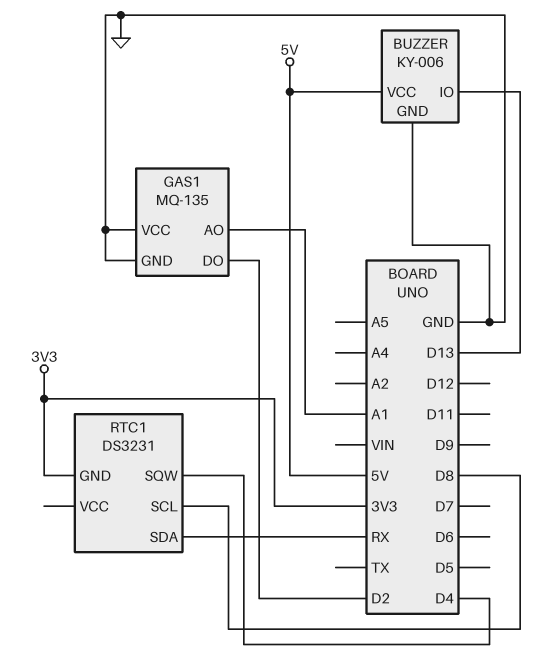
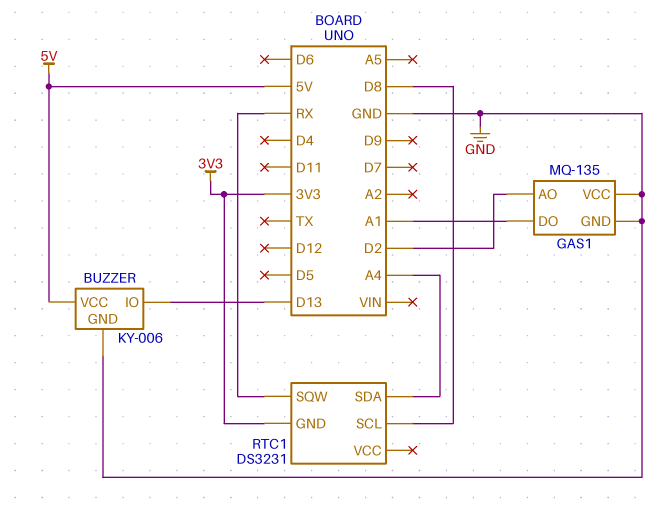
GAS1 pin AO: A1 -> D2
GAS1 pin DO: D2 -> A1
RTC1 pin SDA: RX -> A4
RTC1 pin SQW: D4 -> RX

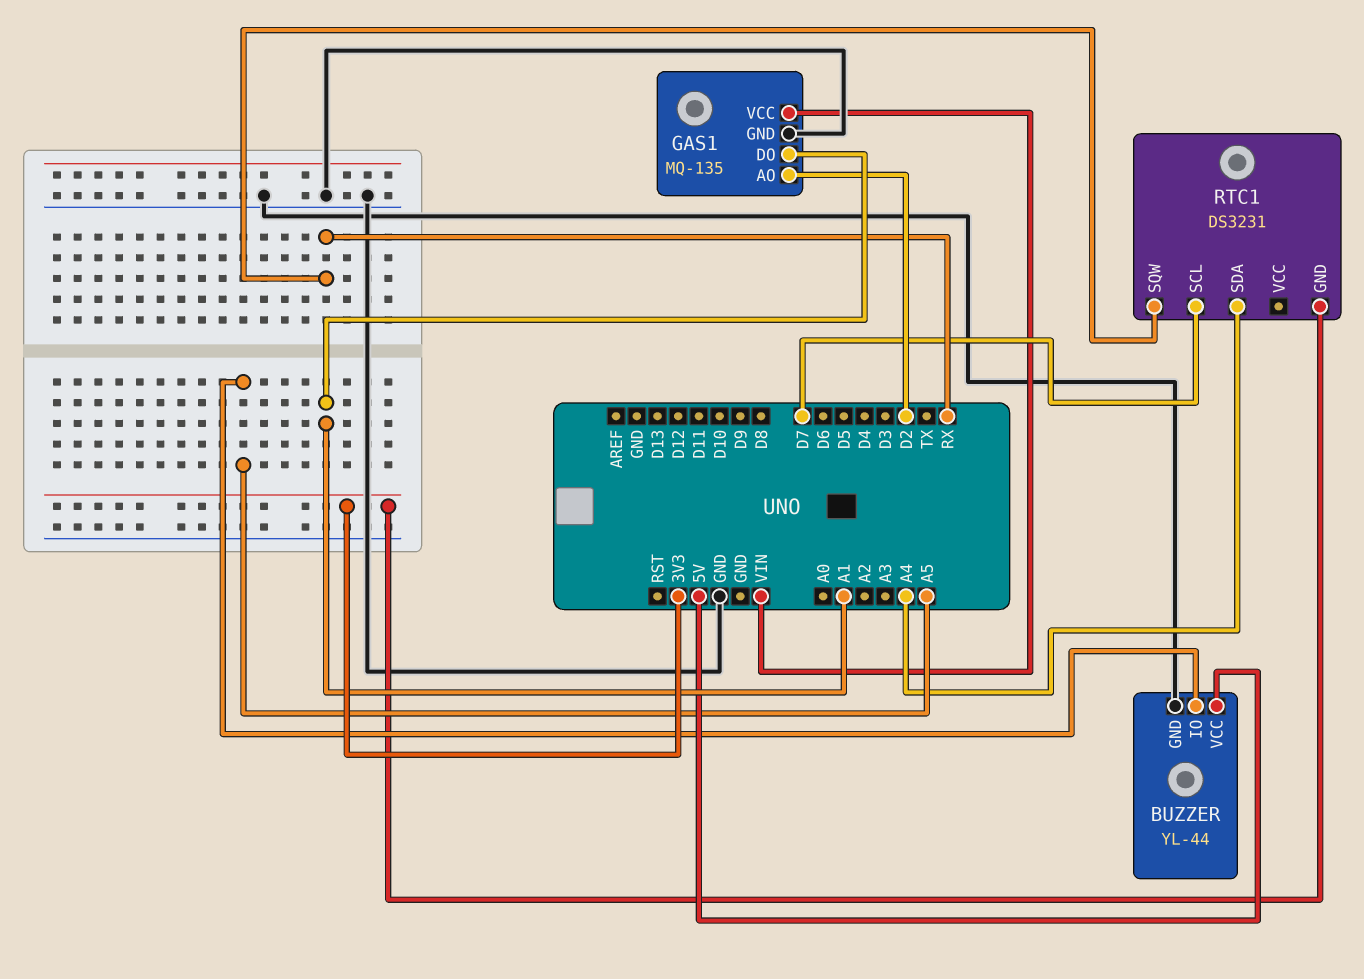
BUZZER: KY-006 -> YL-44
BUZZER pin IO: D13 -> A5
GAS1 pin VCC: GND -> VIN
RTC1 pin SCL: D8 -> D7

